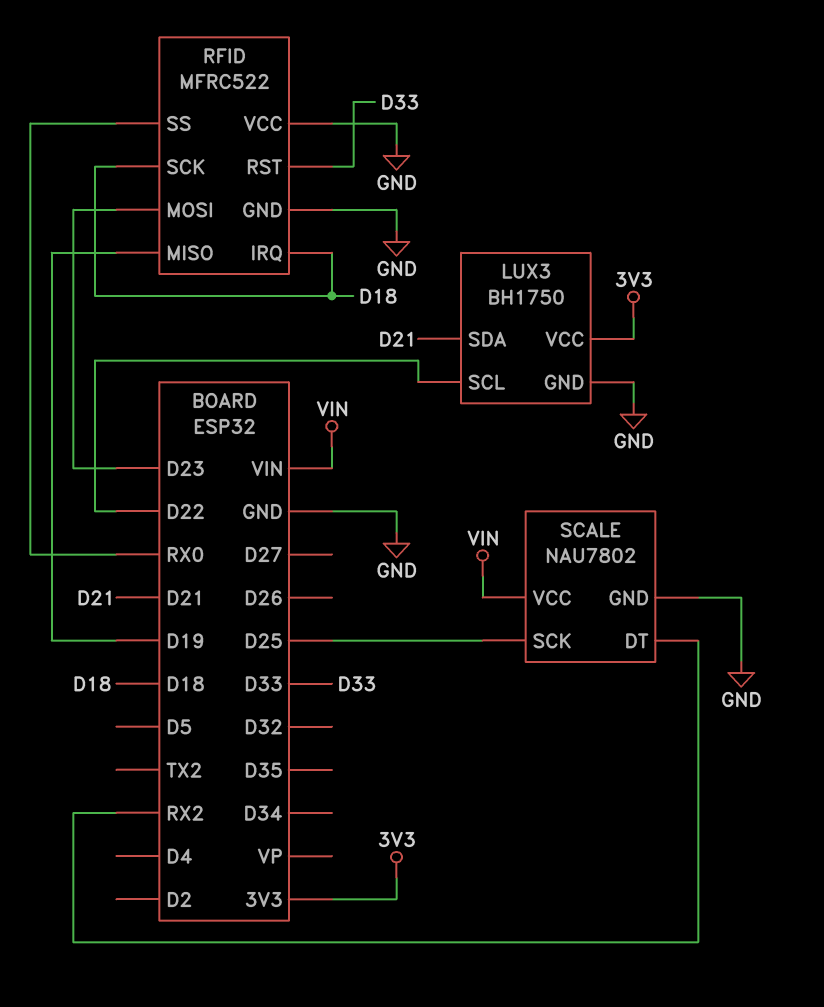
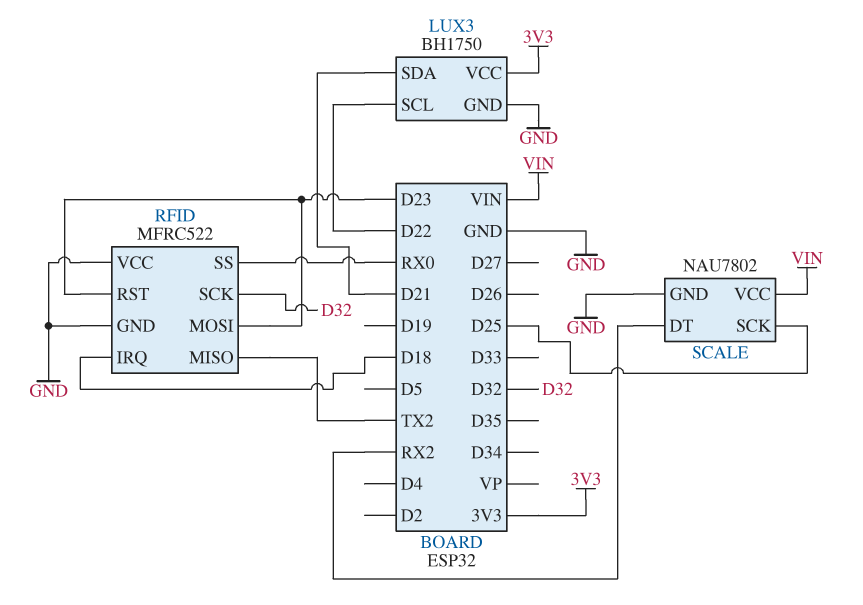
RFID pin MISO: D19 -> TX2
RFID pin RST: D33 -> D23
RFID pin SCK: D18 -> D32

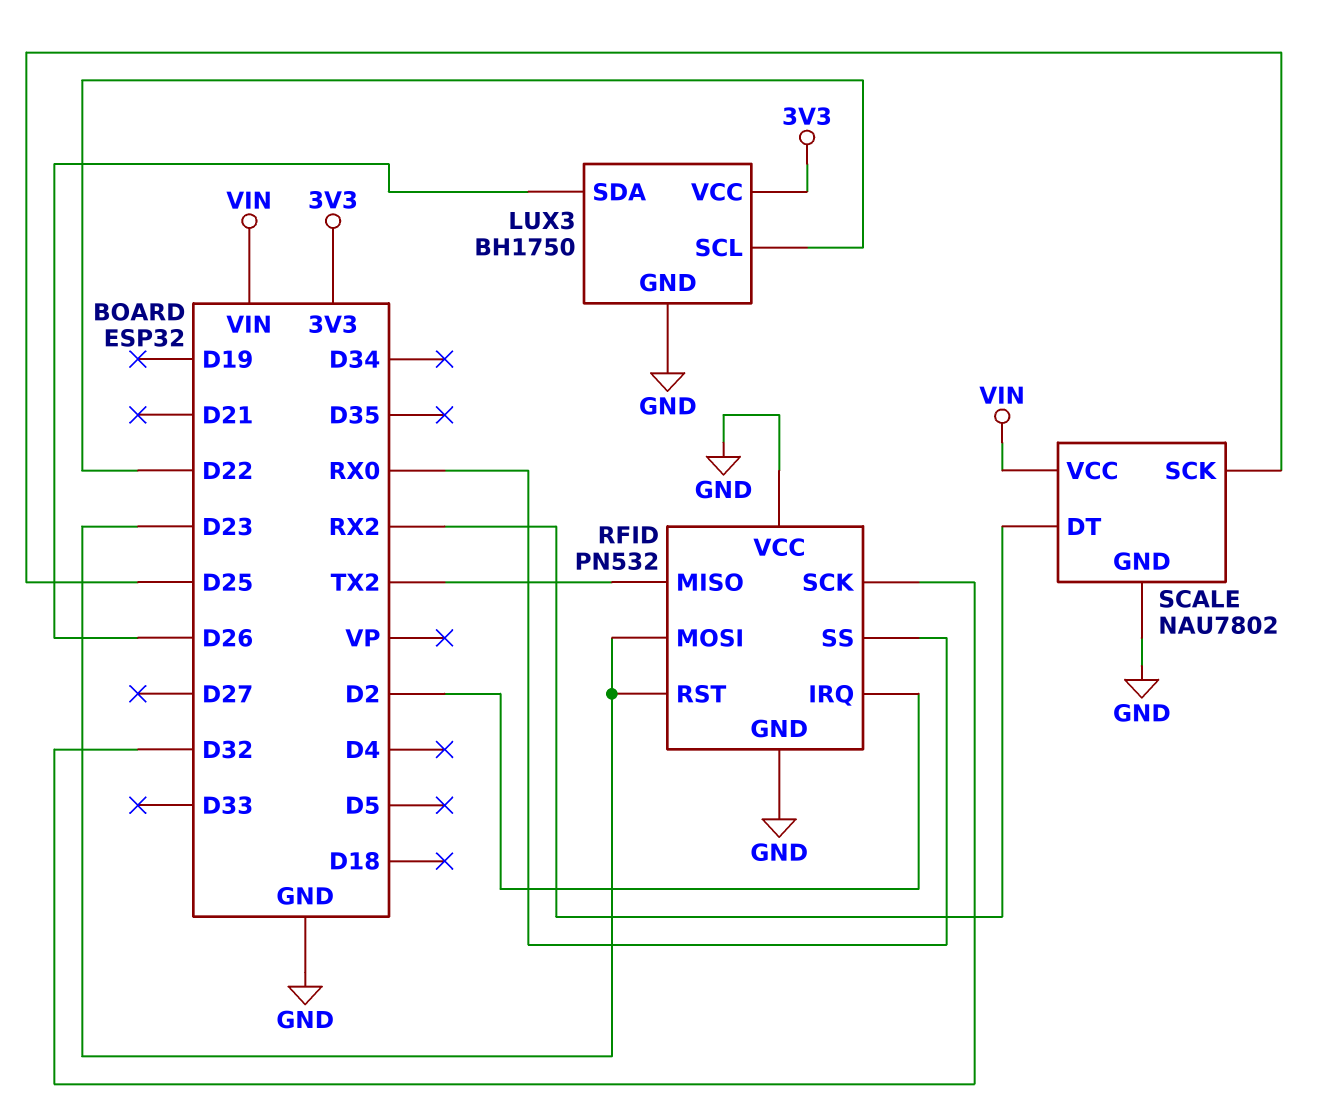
LUX3 pin SDA: D21 -> D26
RFID: MFRC522 -> PN532
RFID pin IRQ: D18 -> D2

